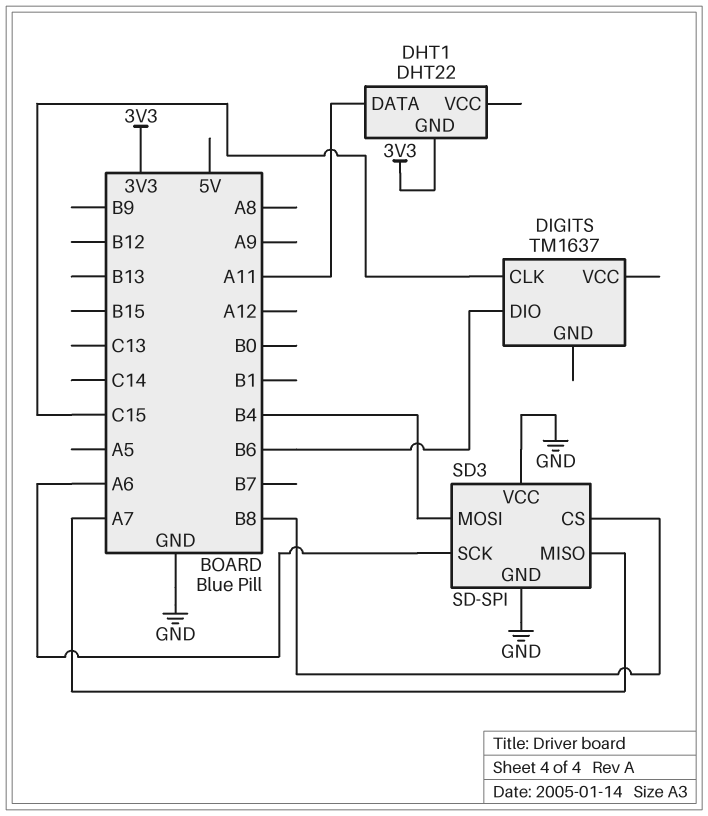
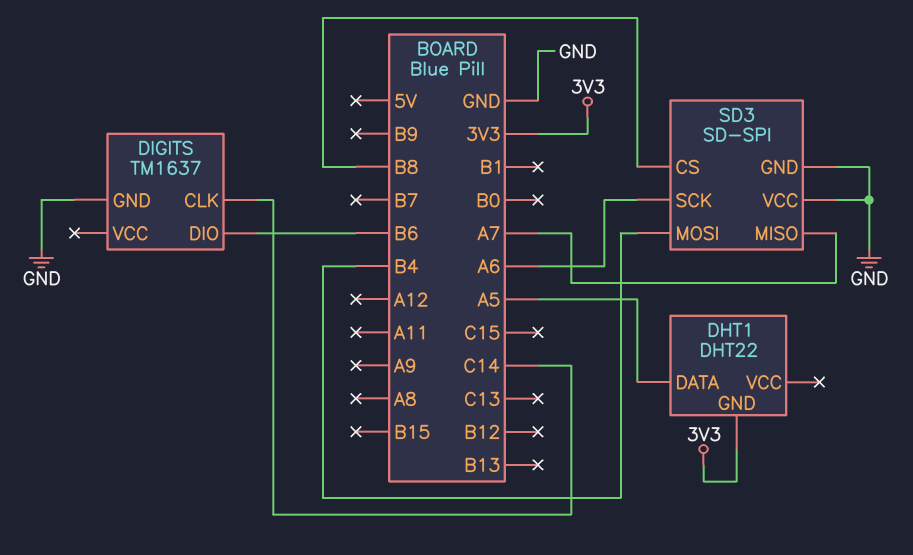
DHT1 pin DATA: A11 -> A5
DIGITS pin CLK: C15 -> C14
DIGITS pin GND: none -> GND

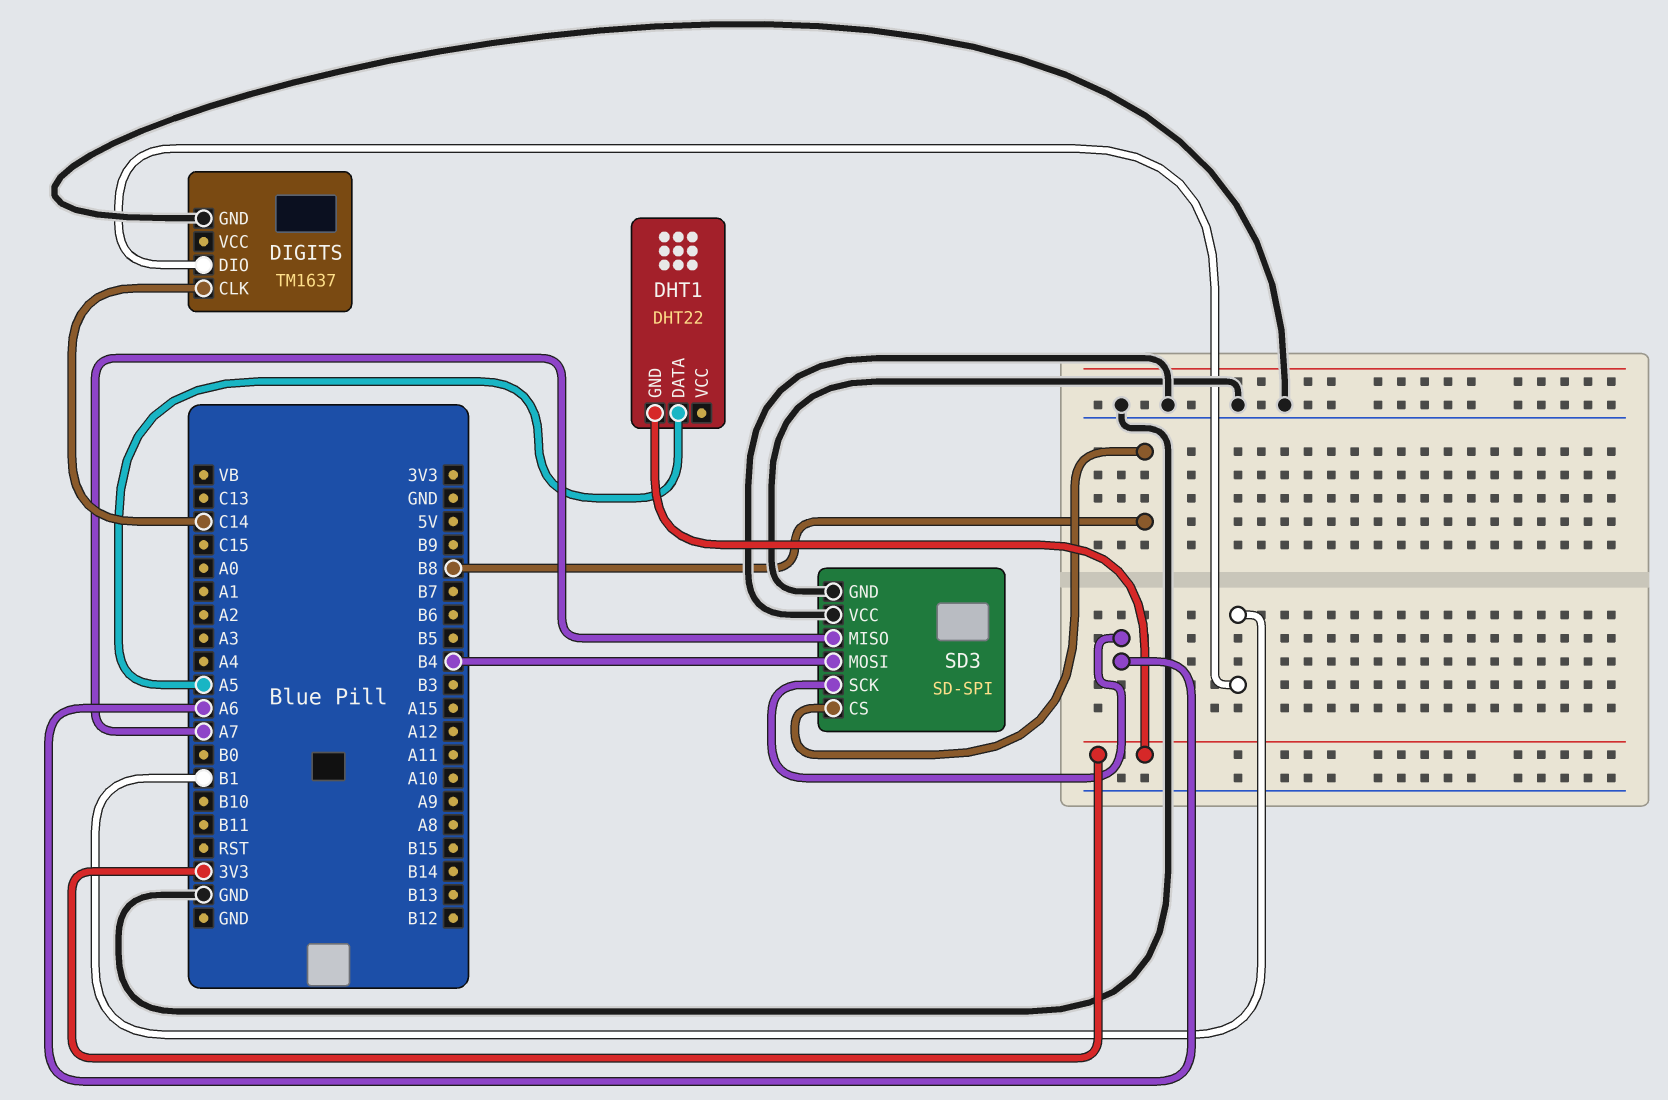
DIGITS pin DIO: B6 -> B1

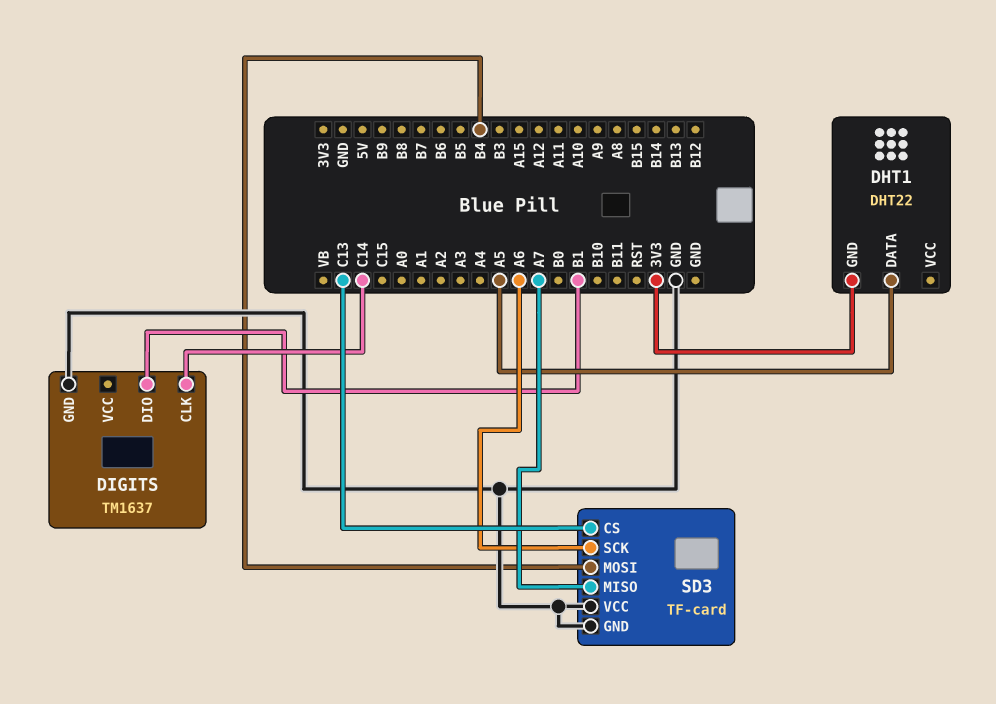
SD3: SD-SPI -> TF-card
SD3 pin CS: B8 -> C13

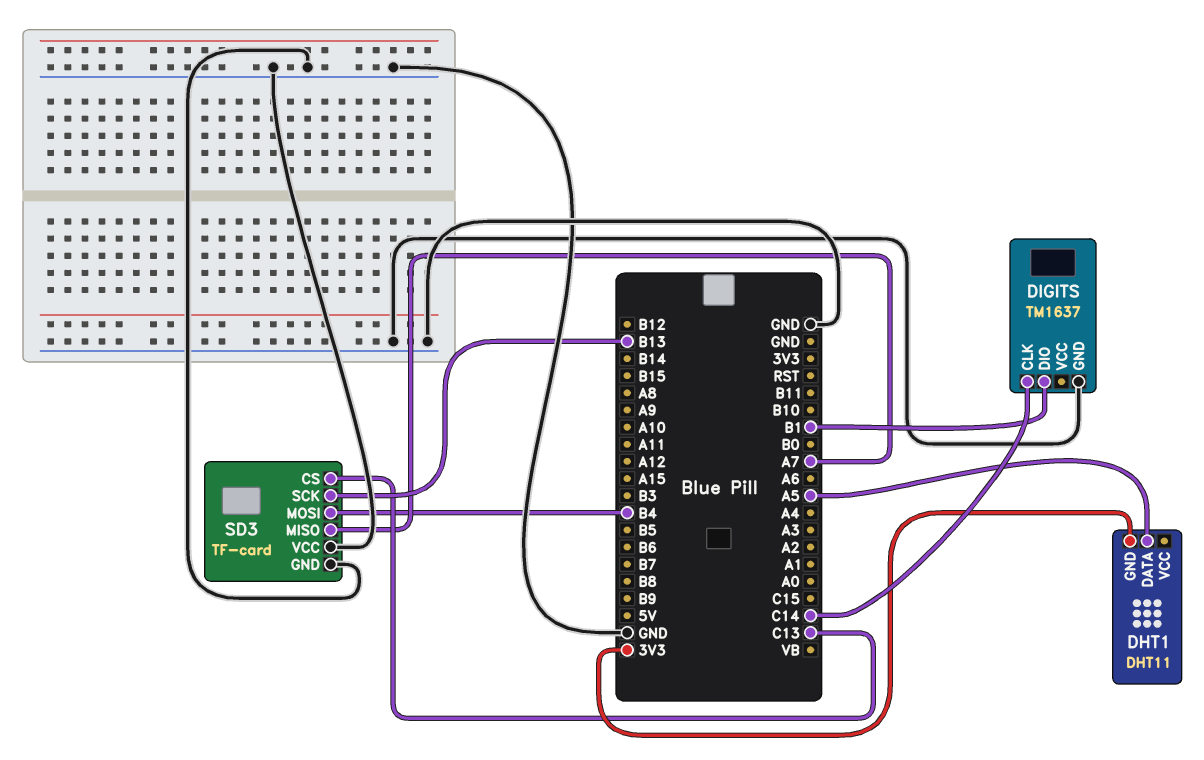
DHT1: DHT22 -> DHT11
SD3 pin SCK: A6 -> B13

